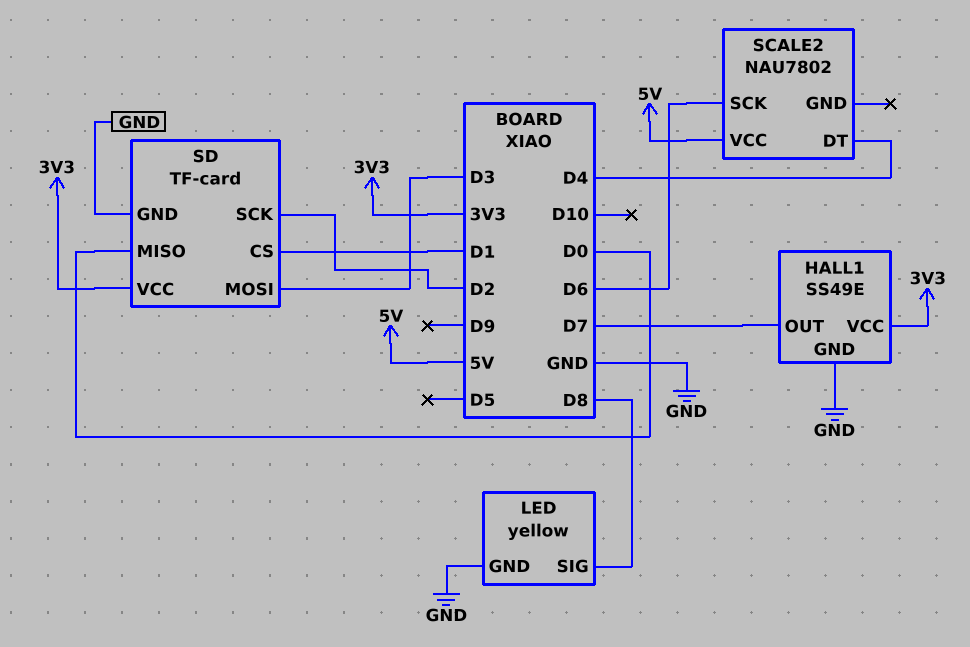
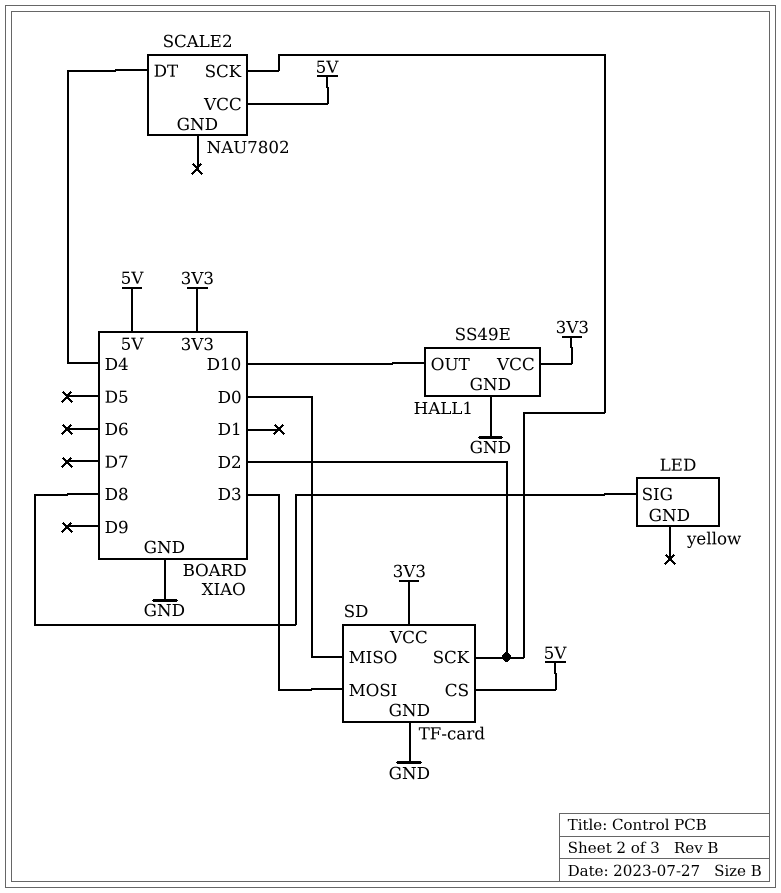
HALL1 pin OUT: D7 -> D10
LED pin GND: GND -> none
SCALE2 pin SCK: D6 -> D2
SD pin CS: D1 -> 5V

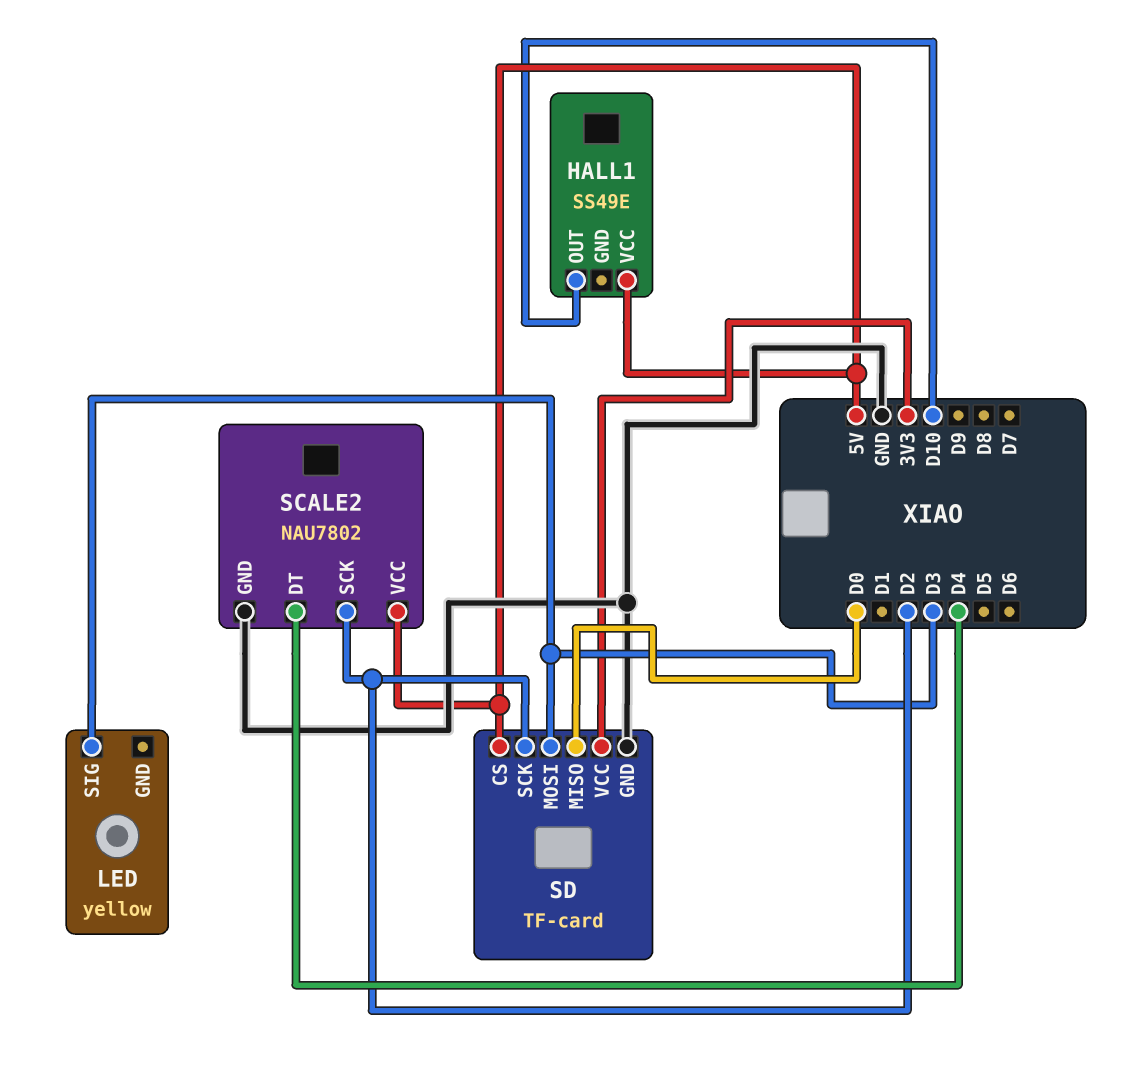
HALL1 pin GND: GND -> none
HALL1 pin VCC: 3V3 -> 5V
LED pin SIG: D8 -> D3
SCALE2 pin GND: none -> GND

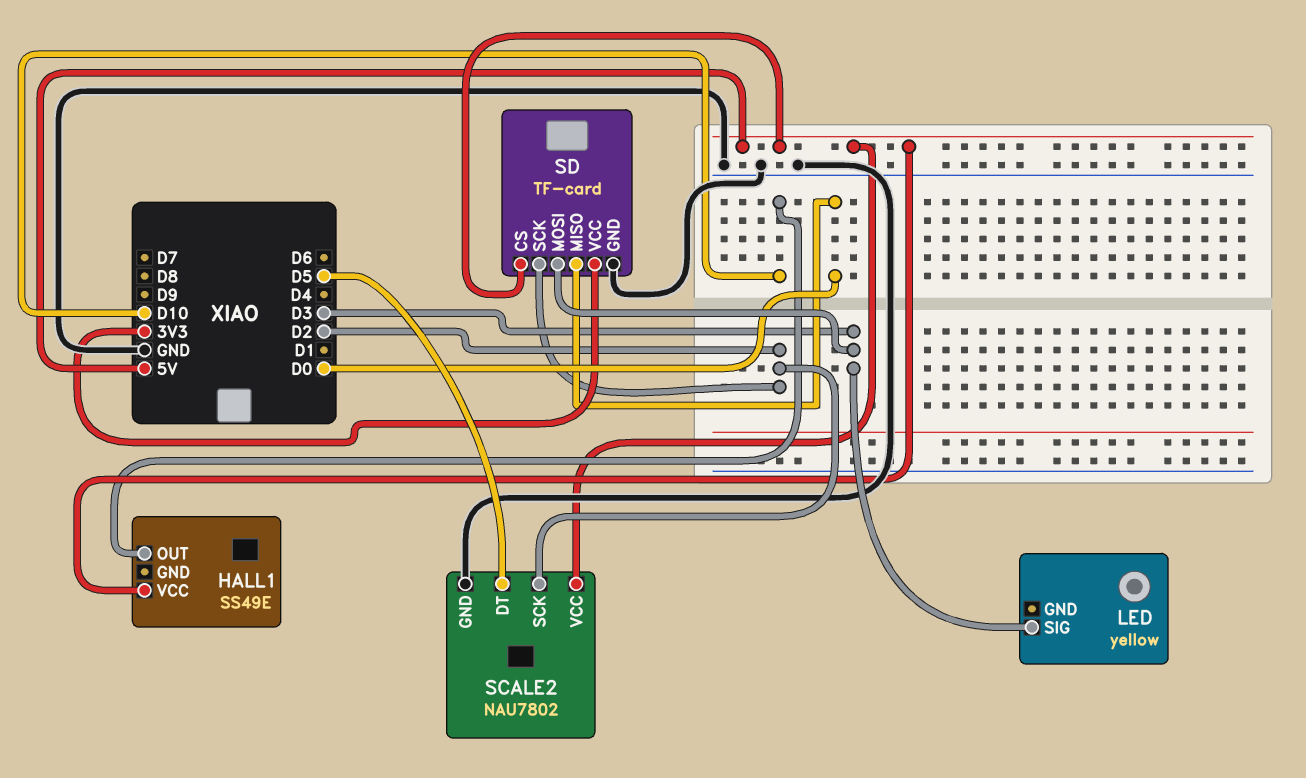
SCALE2 pin DT: D4 -> D5

